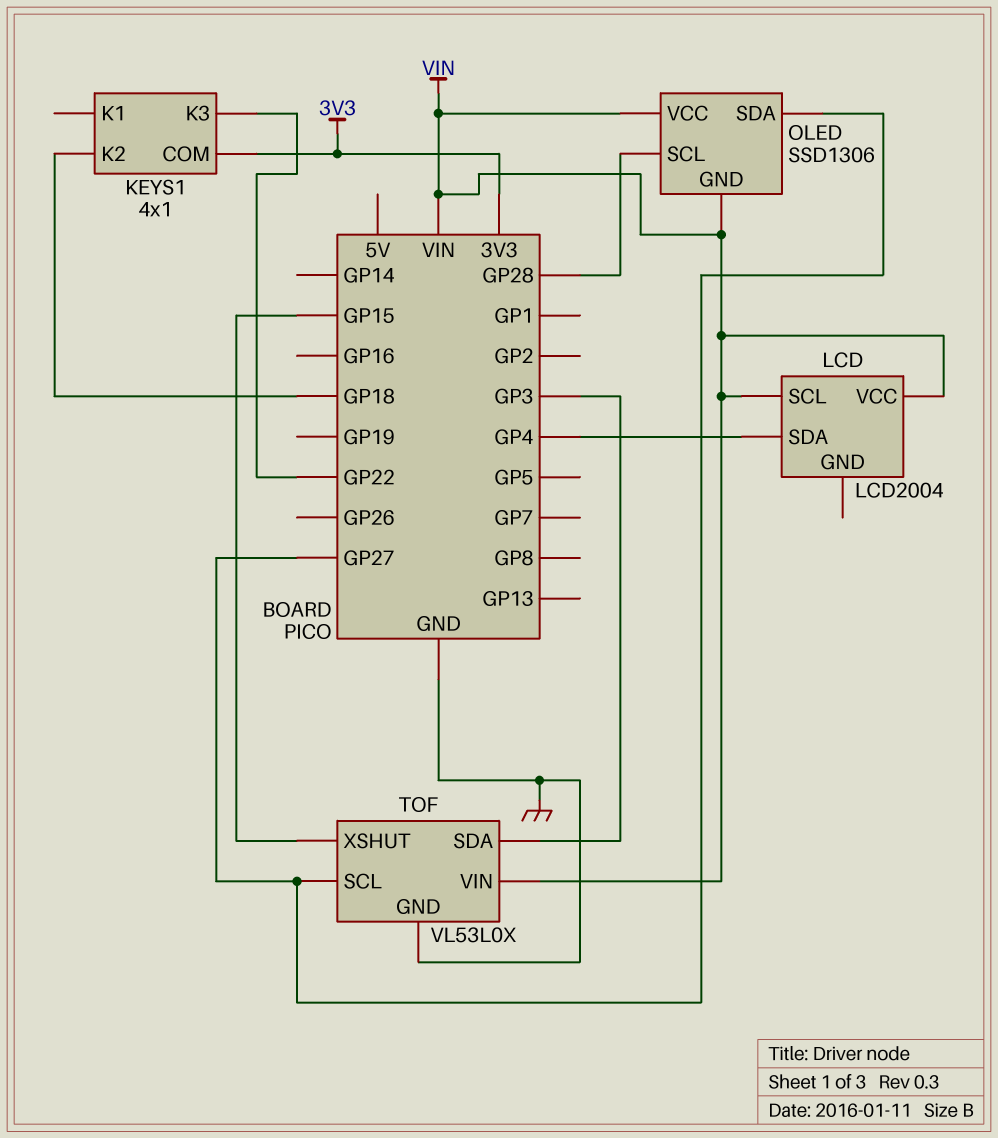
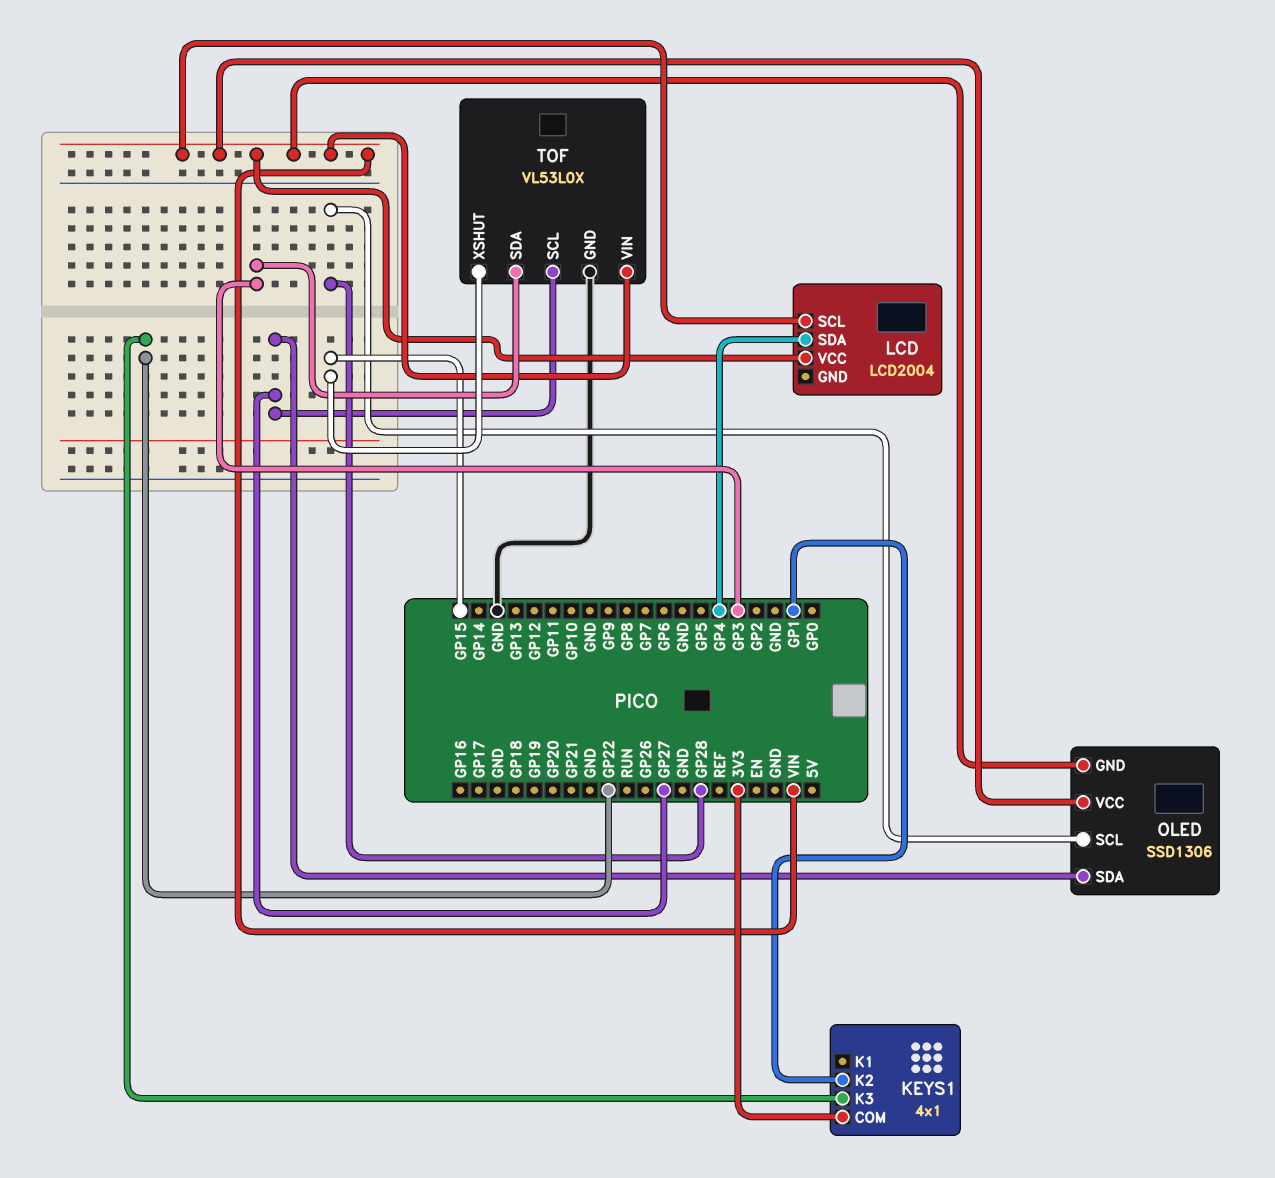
KEYS1 pin K2: GP18 -> GP1

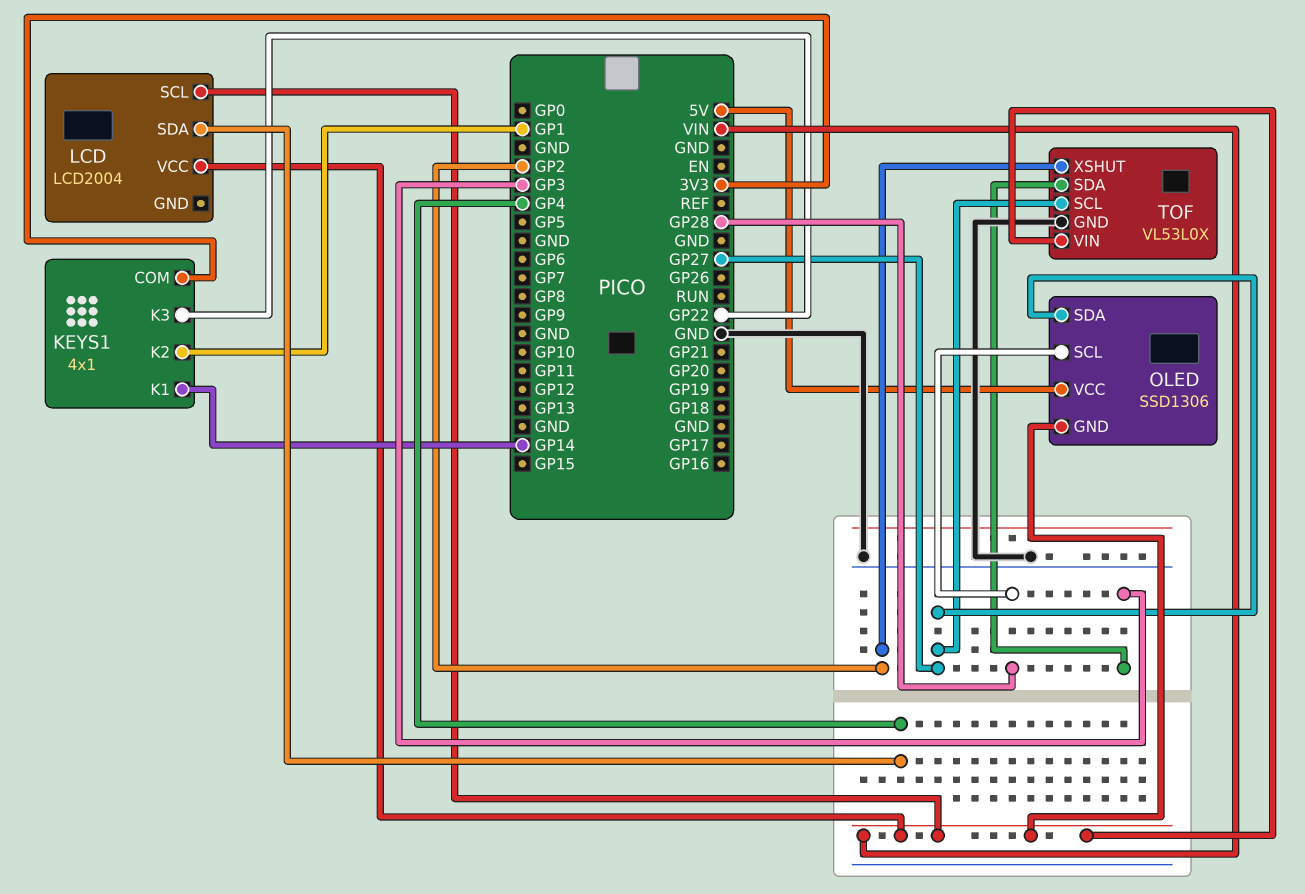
KEYS1 pin K1: none -> GP14
OLED pin VCC: VIN -> 5V
TOF pin XSHUT: GP15 -> GP2

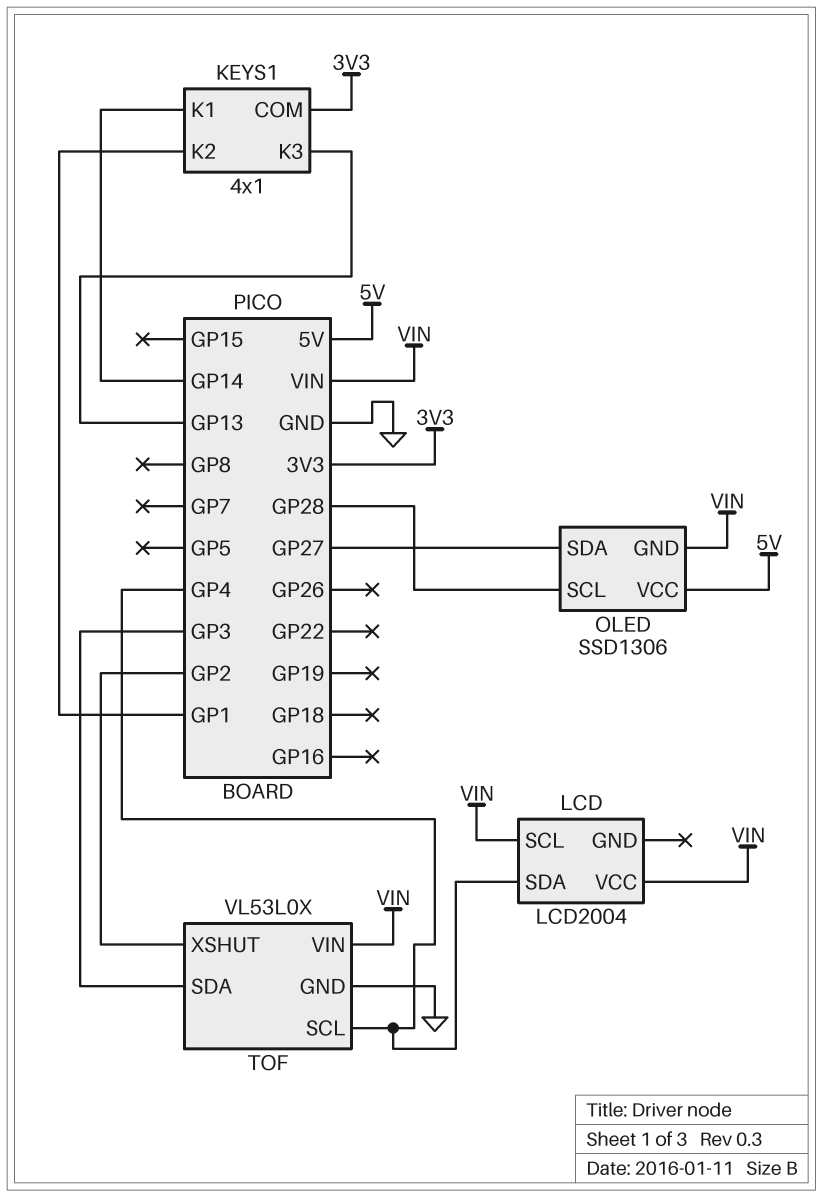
KEYS1 pin K3: GP22 -> GP13
TOF pin SCL: GP27 -> GP4

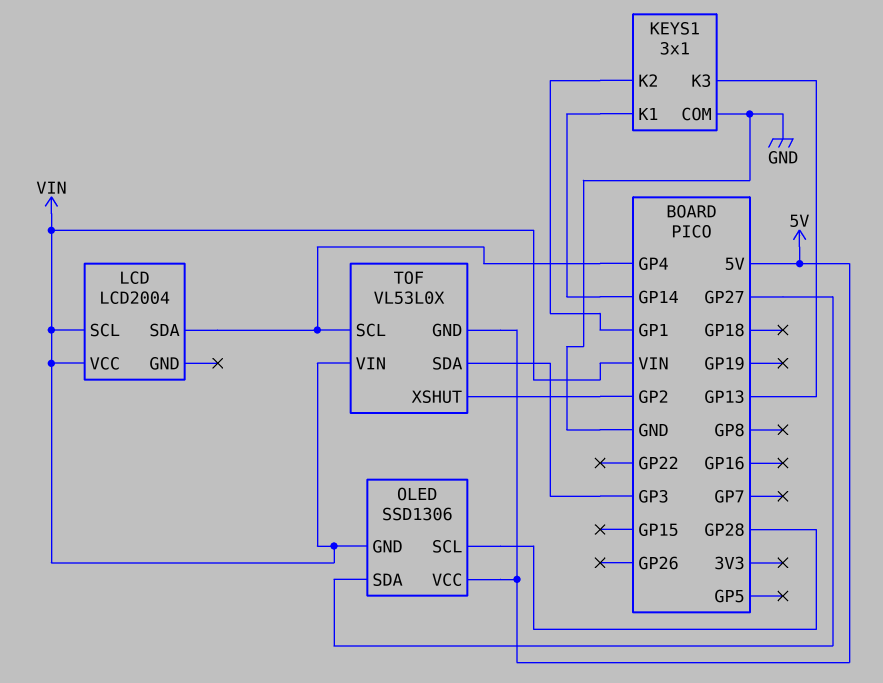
KEYS1: 4x1 -> 3x1
KEYS1 pin COM: 3V3 -> GND
TOF pin GND: GND -> 5V

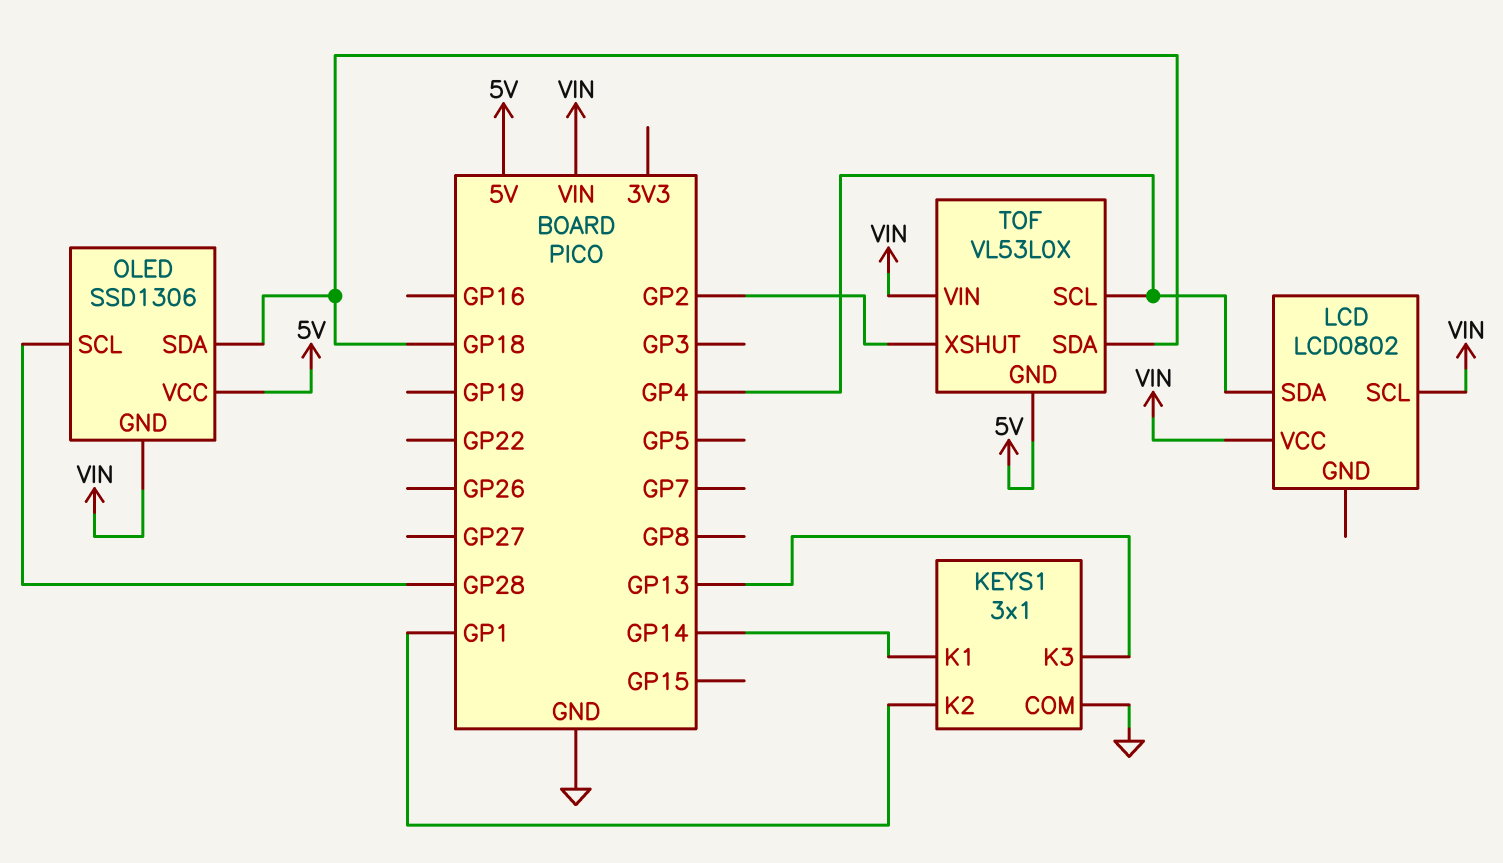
LCD: LCD2004 -> LCD0802
OLED pin SDA: GP27 -> GP18
TOF pin SDA: GP3 -> GP18

